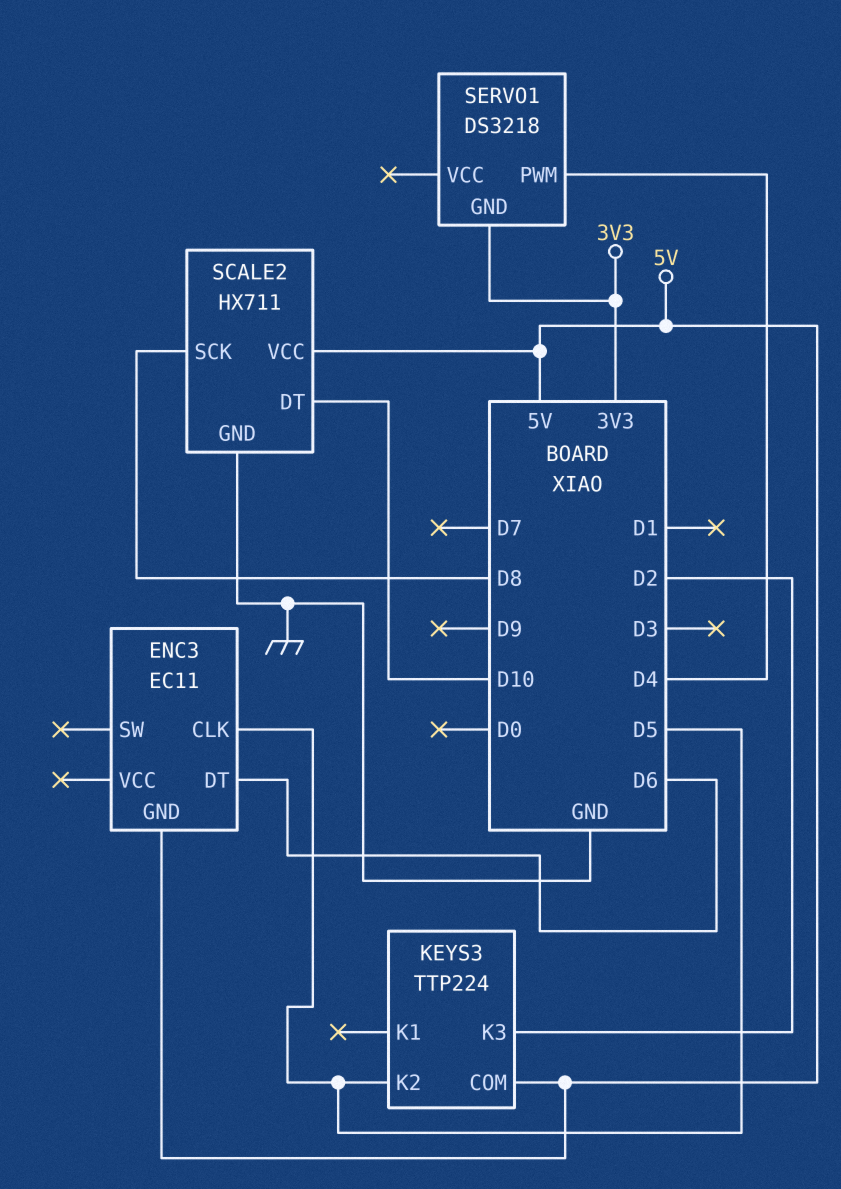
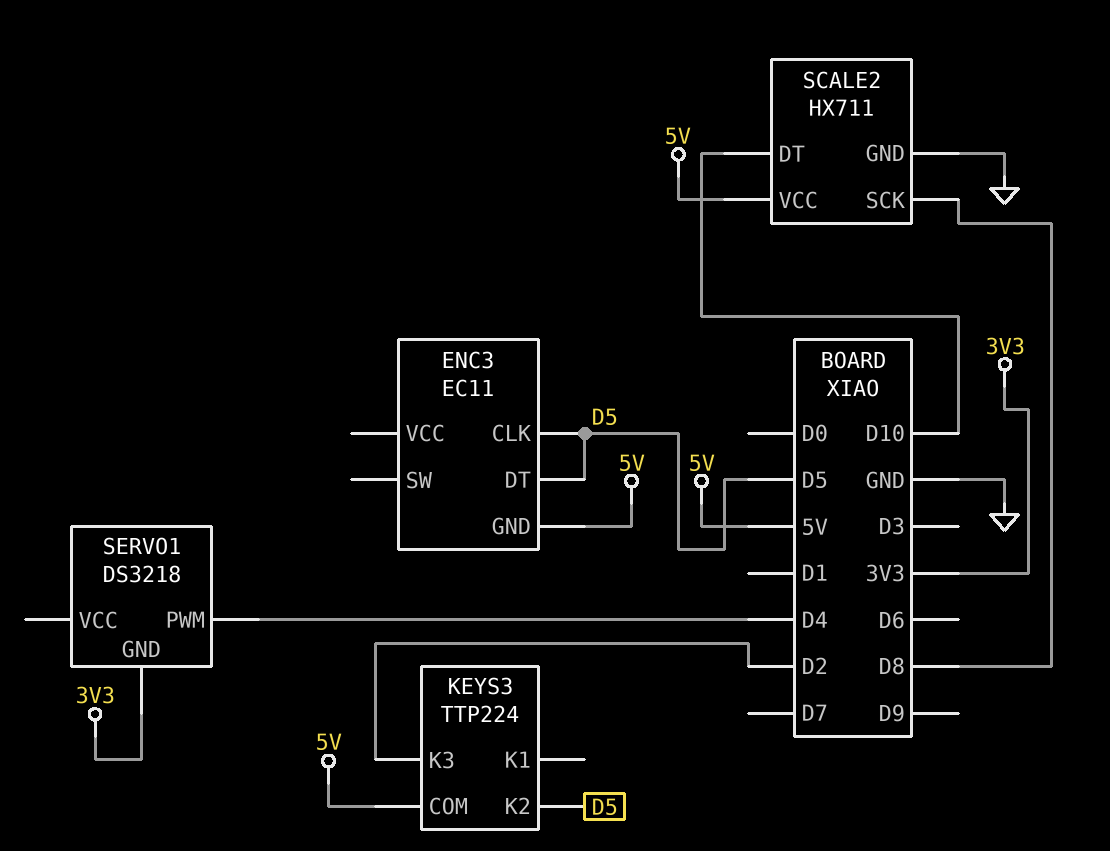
ENC3 pin DT: D6 -> D5

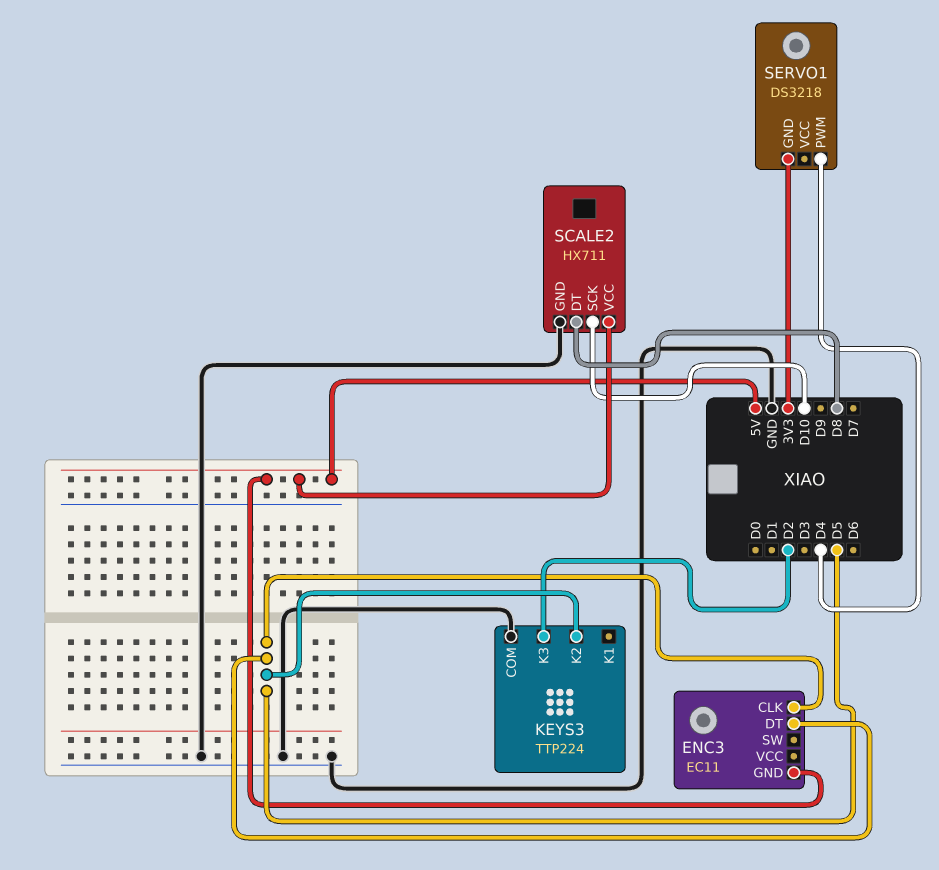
KEYS3 pin COM: 5V -> GND
SCALE2 pin DT: D10 -> D8
SCALE2 pin SCK: D8 -> D10

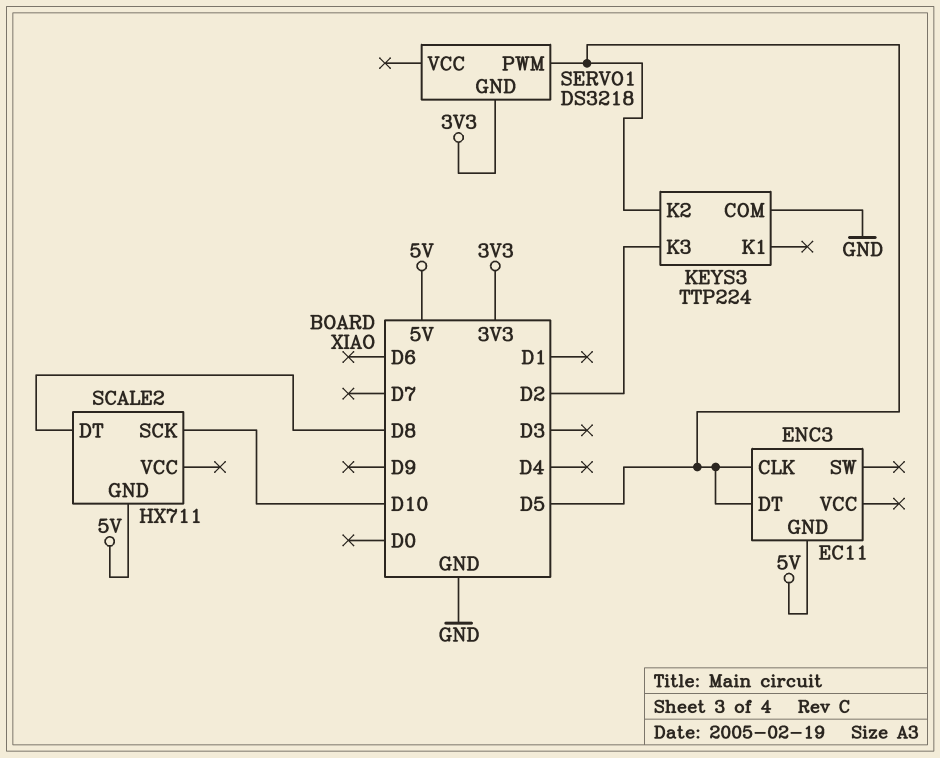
SCALE2 pin GND: GND -> 5V
SCALE2 pin VCC: 5V -> none
SERVO1 pin PWM: D4 -> D5

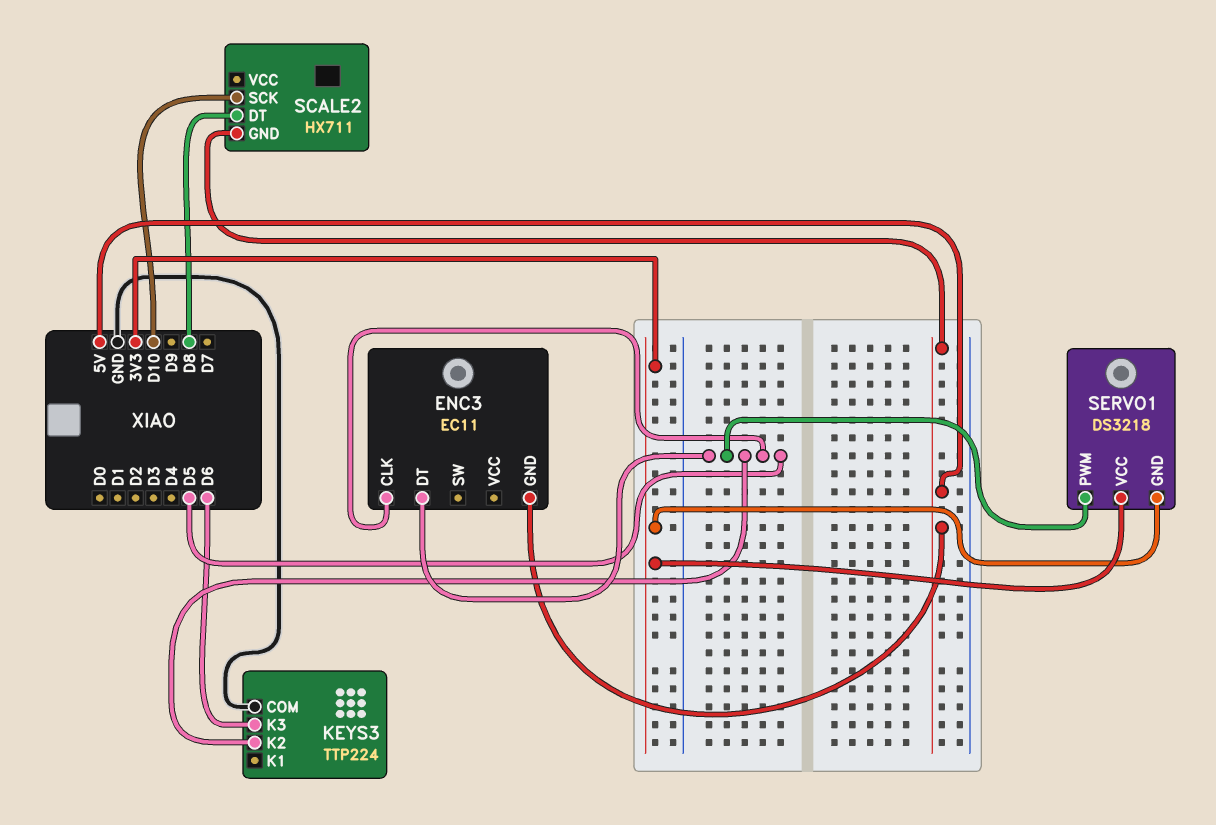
KEYS3 pin K3: D2 -> D6
SERVO1 pin VCC: none -> 3V3

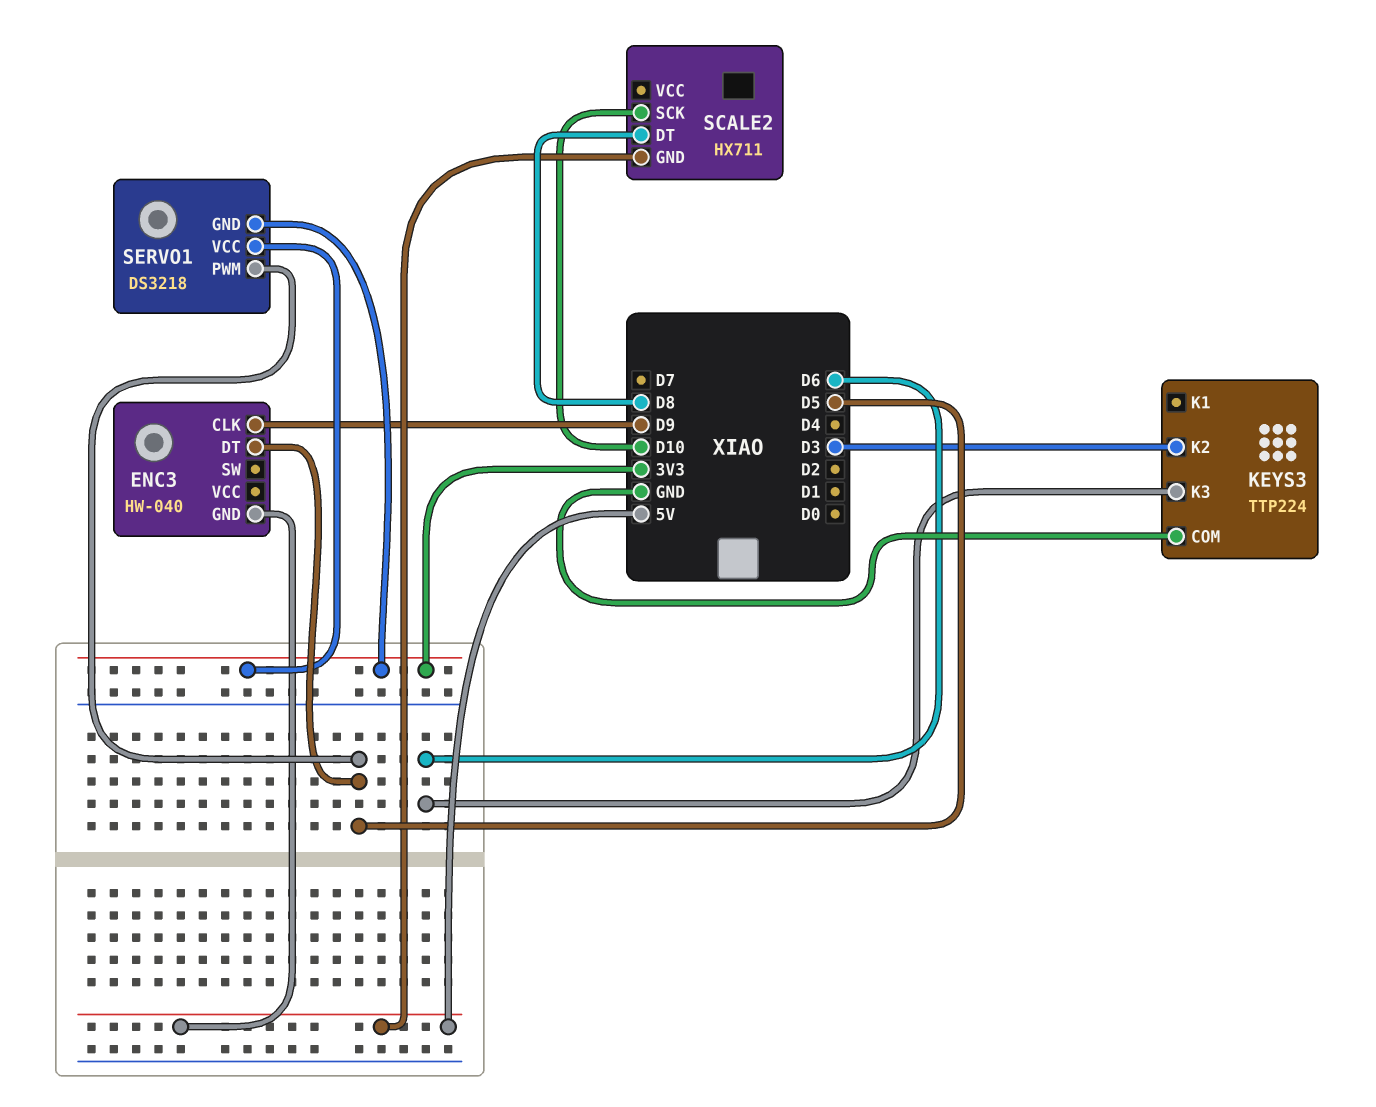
ENC3: EC11 -> HW-040
ENC3 pin CLK: D5 -> D9
KEYS3 pin K2: D5 -> D3

